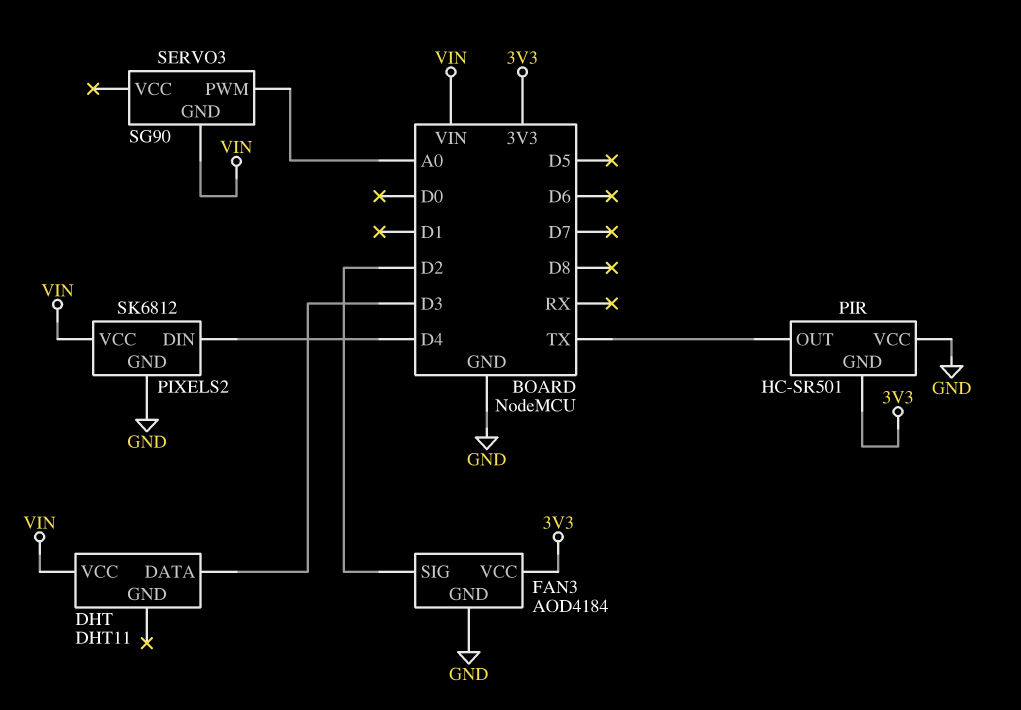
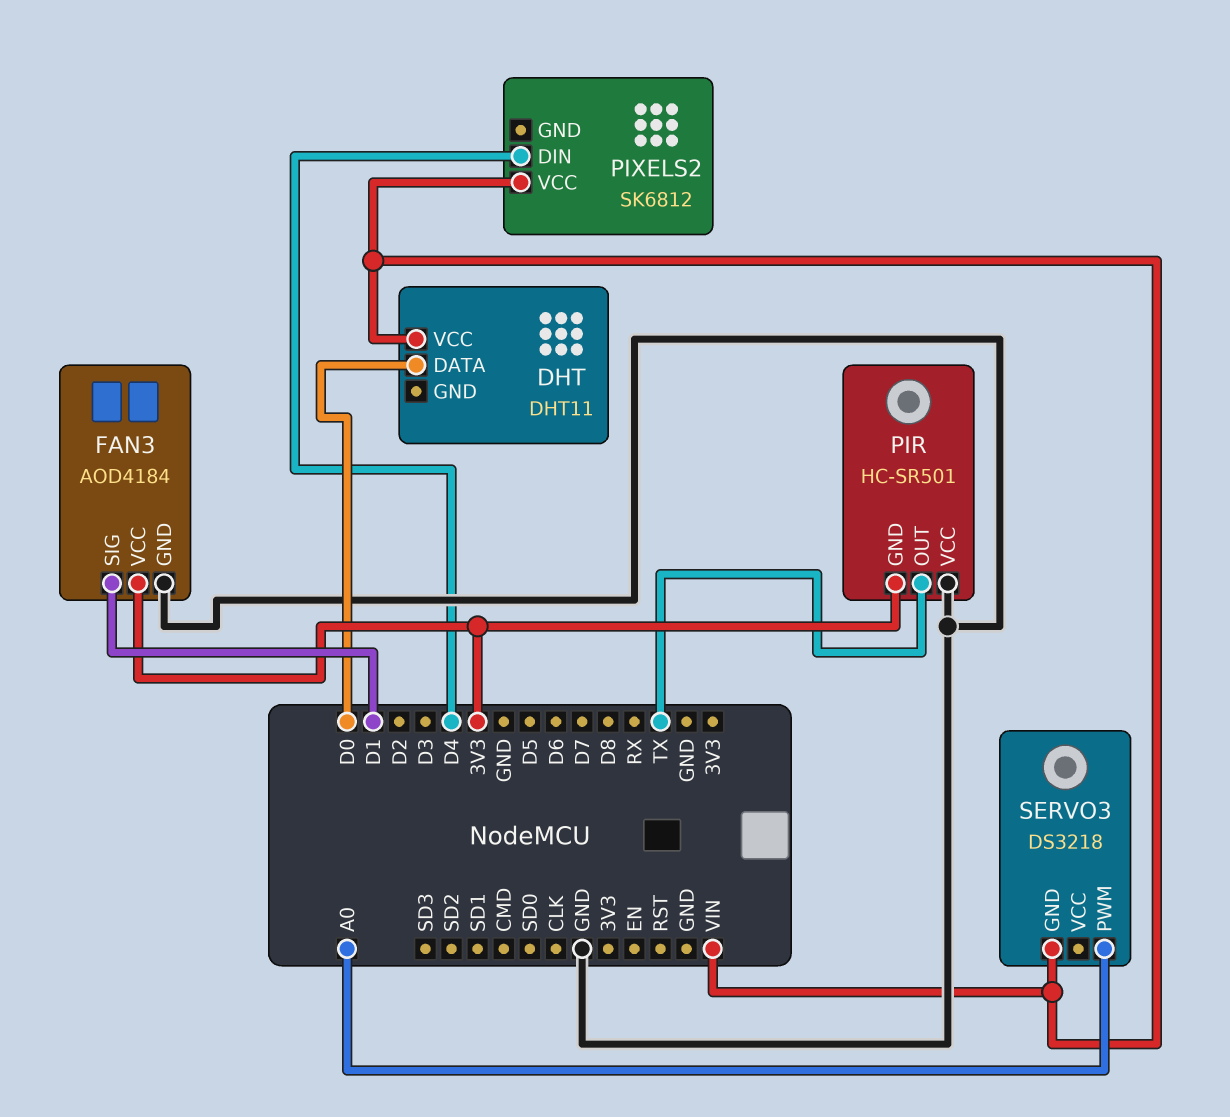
DHT pin DATA: D3 -> D0
FAN3 pin SIG: D2 -> D1
PIXELS2 pin GND: GND -> none
SERVO3: SG90 -> DS3218

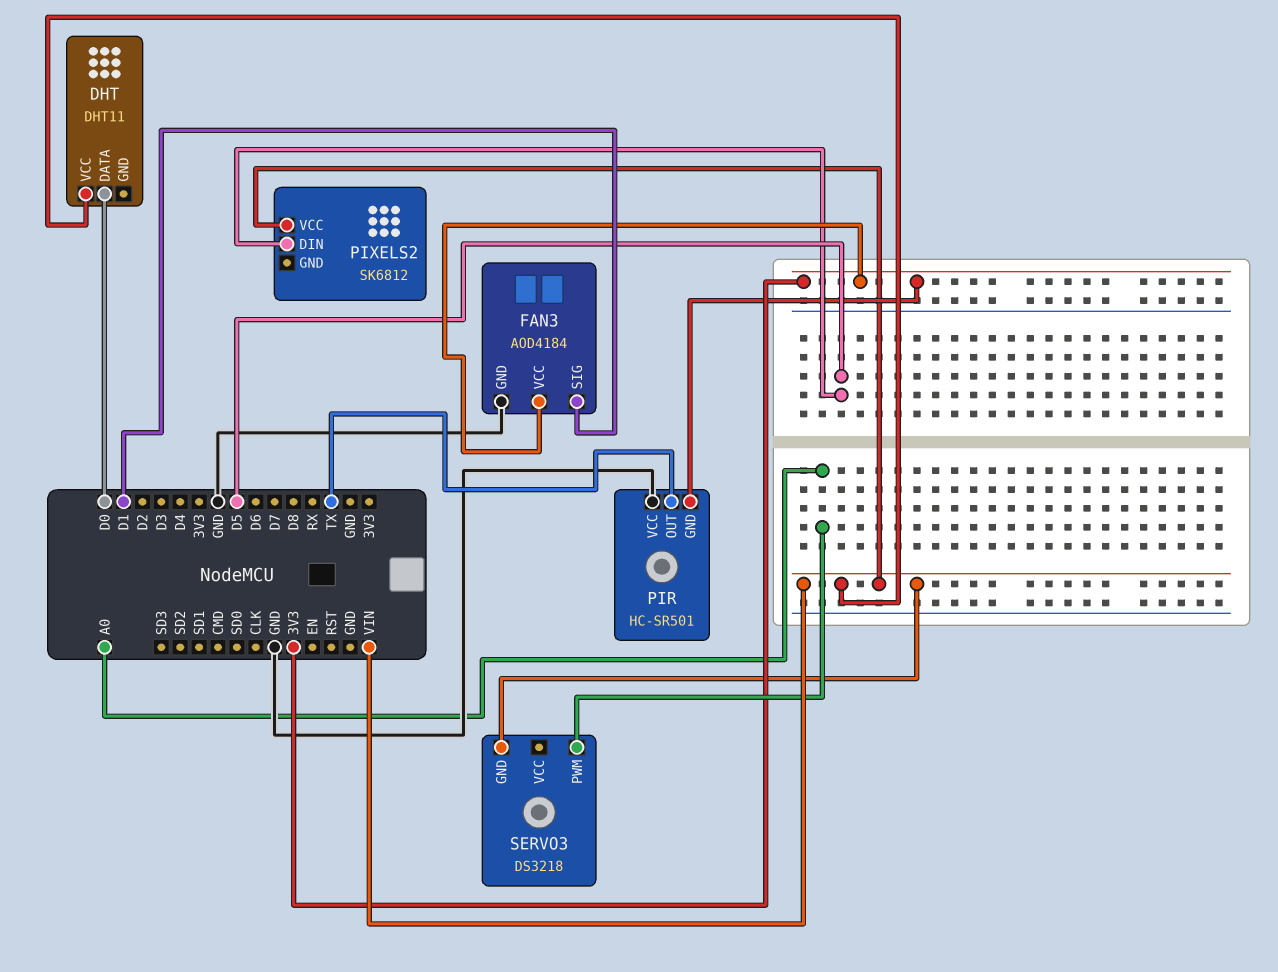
PIXELS2 pin DIN: D4 -> D5

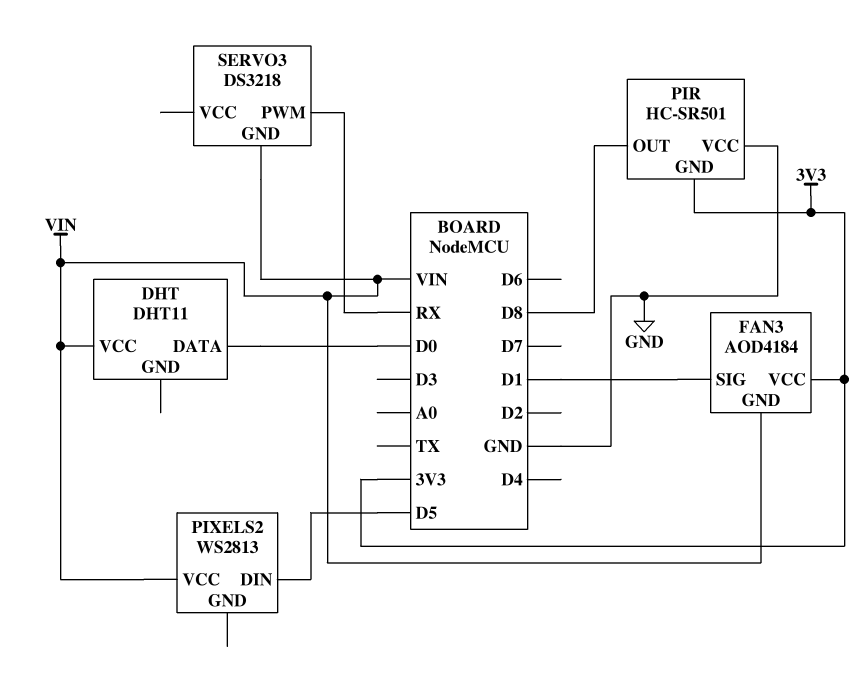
FAN3 pin GND: GND -> VIN
PIR pin OUT: TX -> D8
PIXELS2: SK6812 -> WS2813
SERVO3 pin PWM: A0 -> RX

